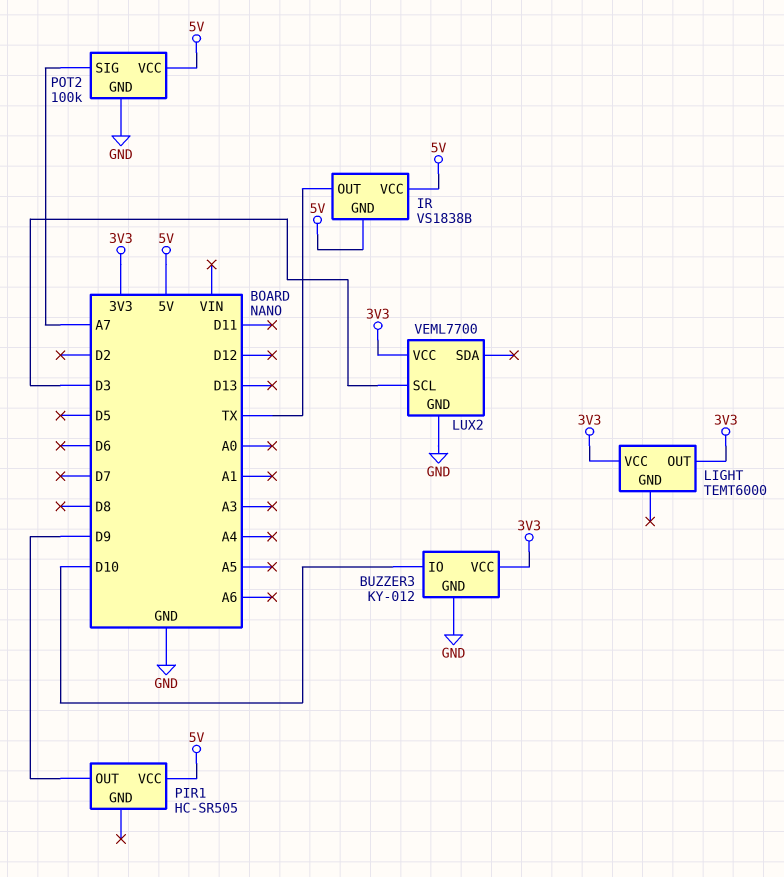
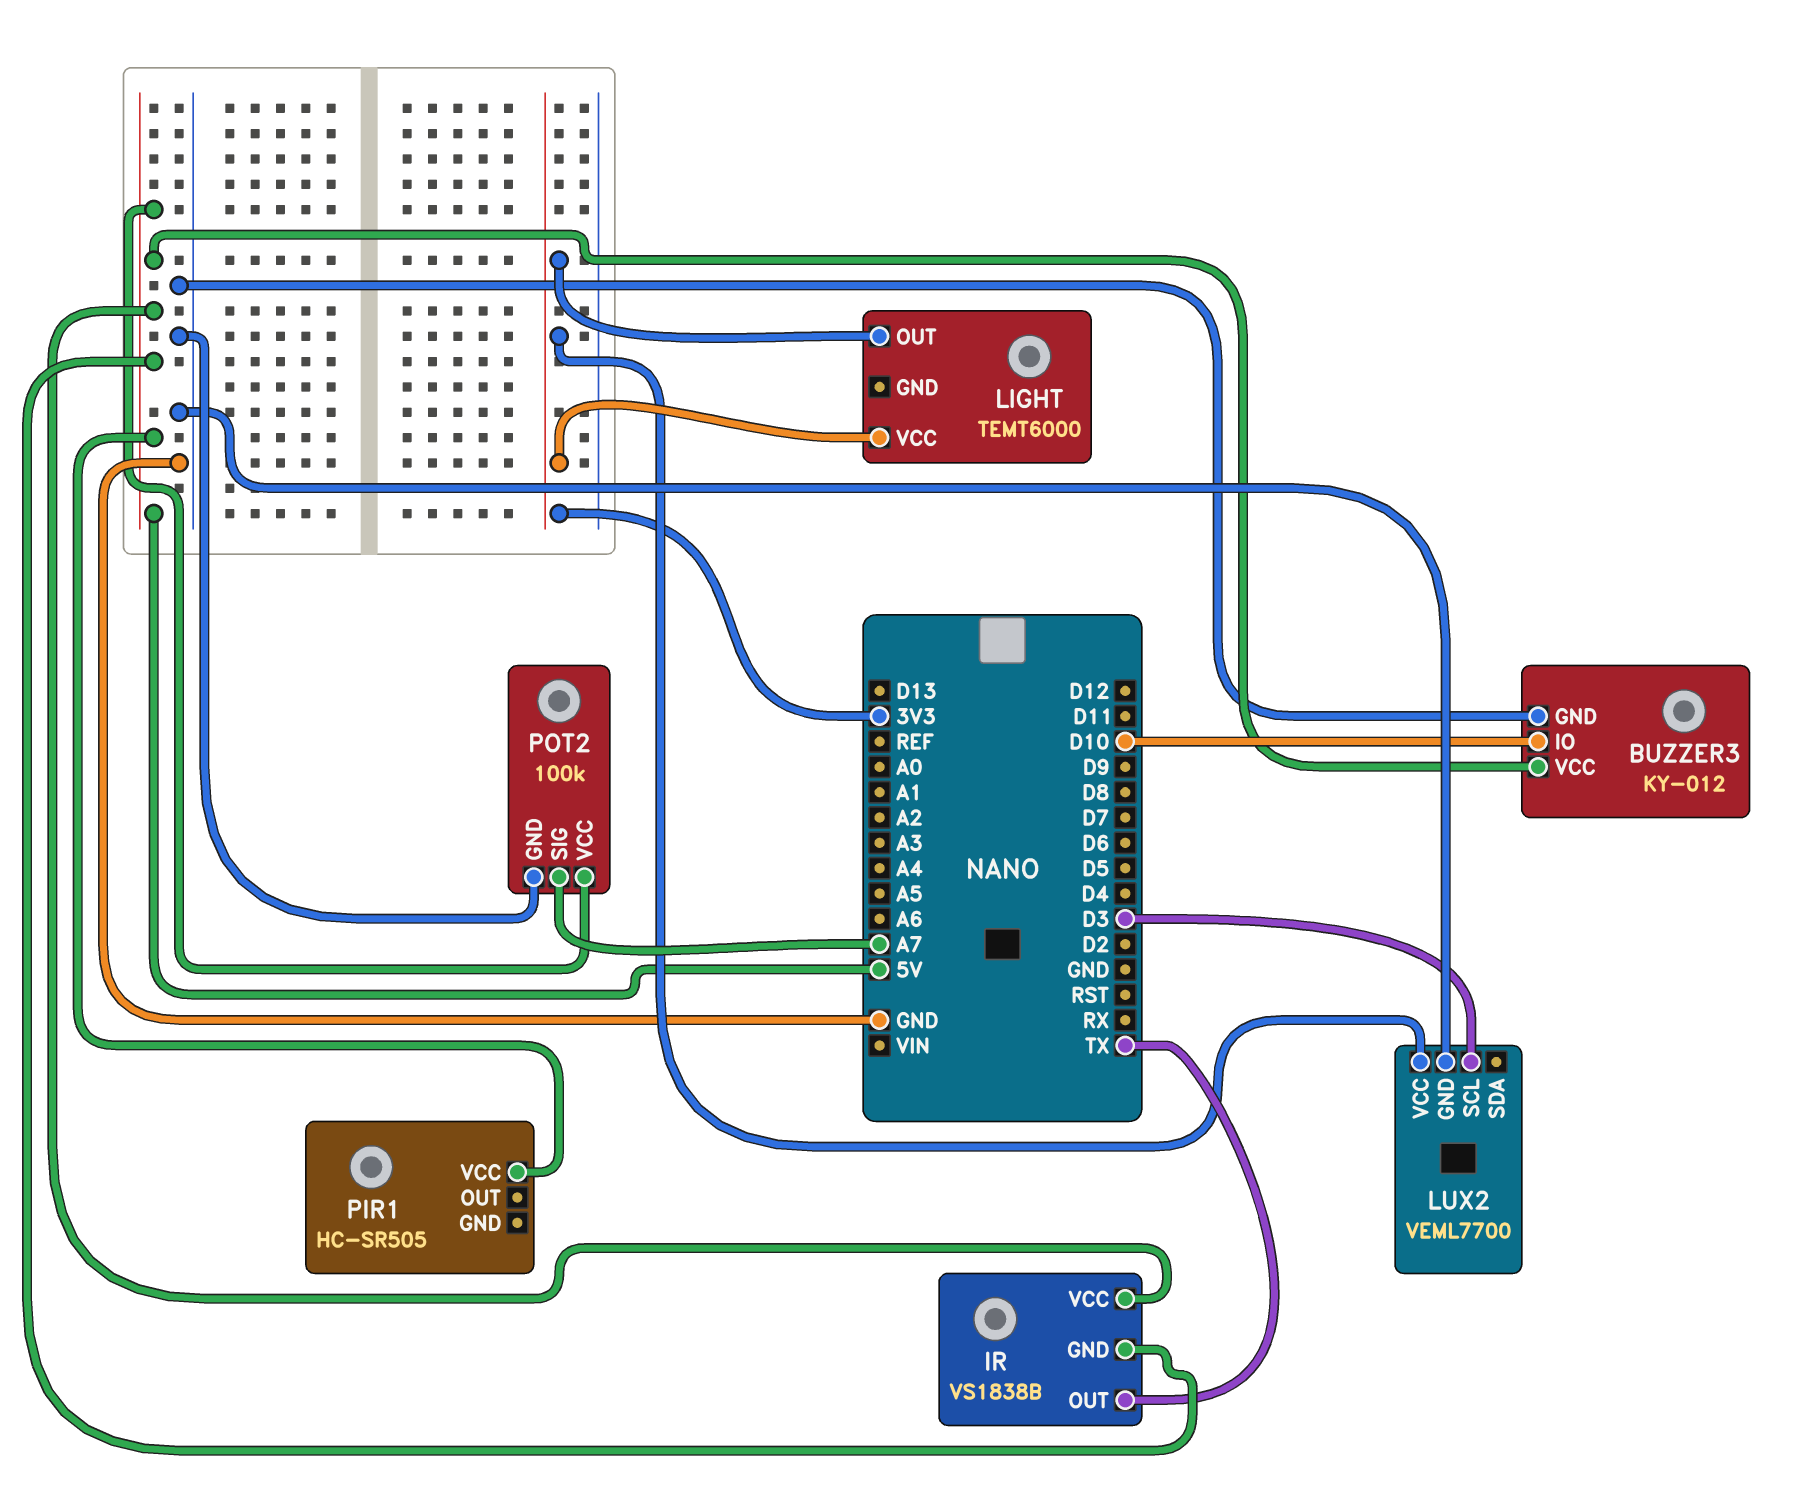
BUZZER3 pin VCC: 3V3 -> 5V
PIR1 pin OUT: D9 -> none

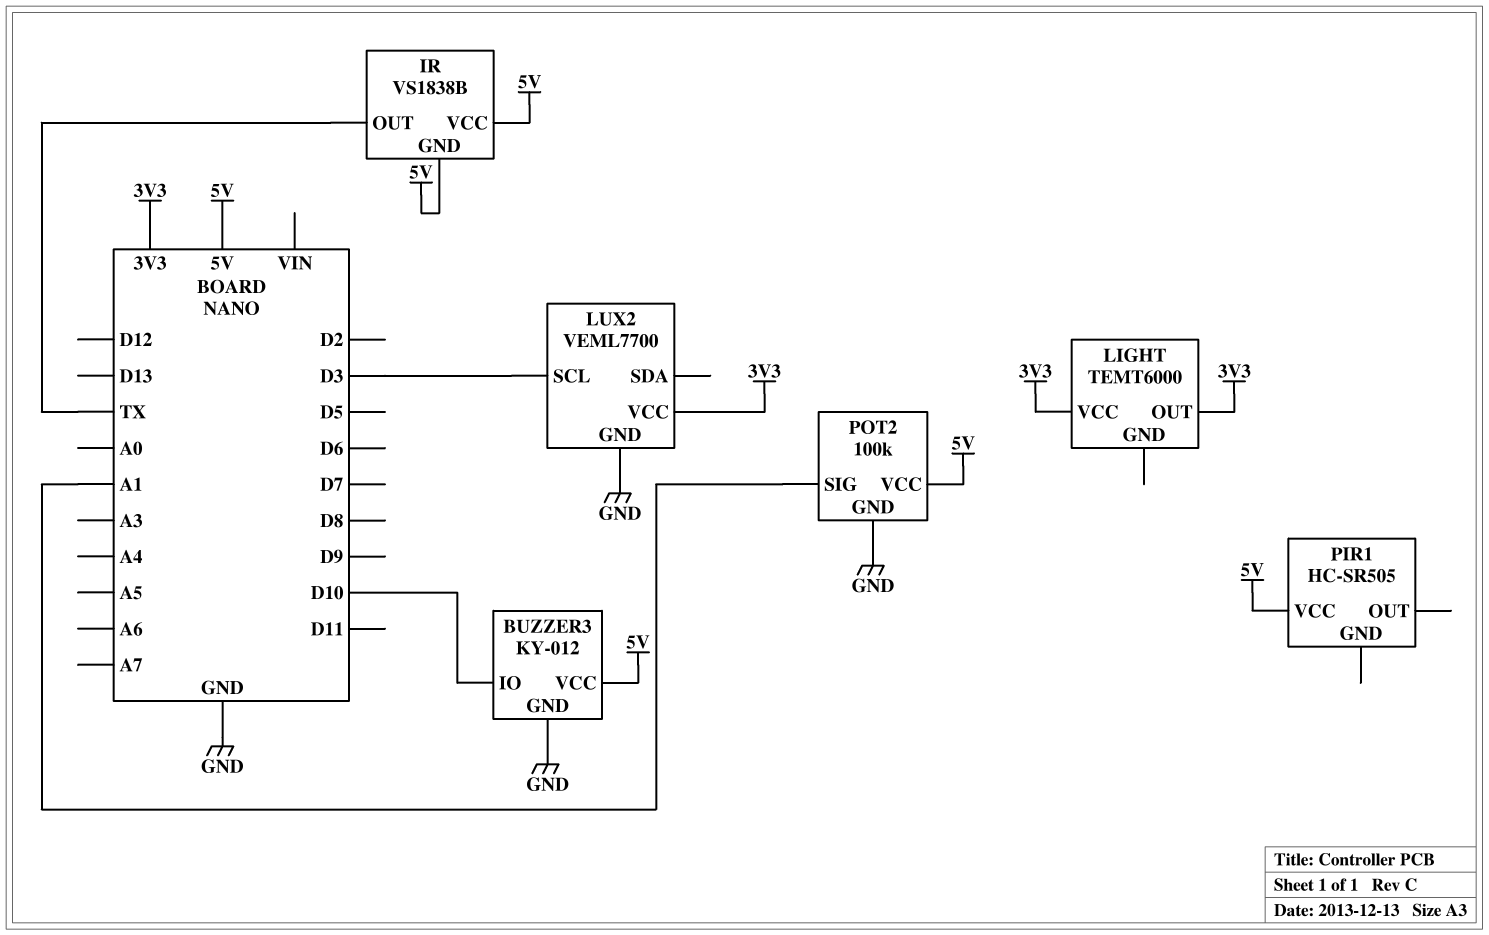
POT2 pin SIG: A7 -> A1

